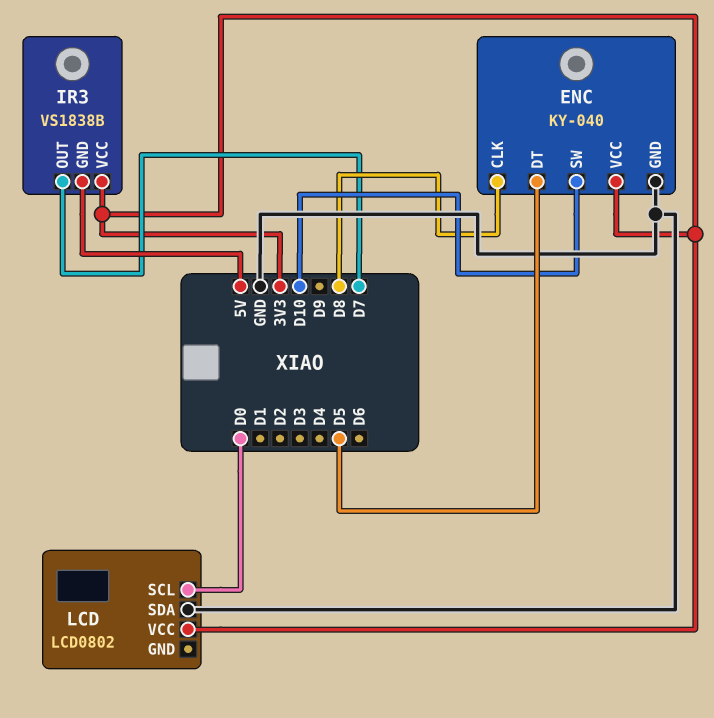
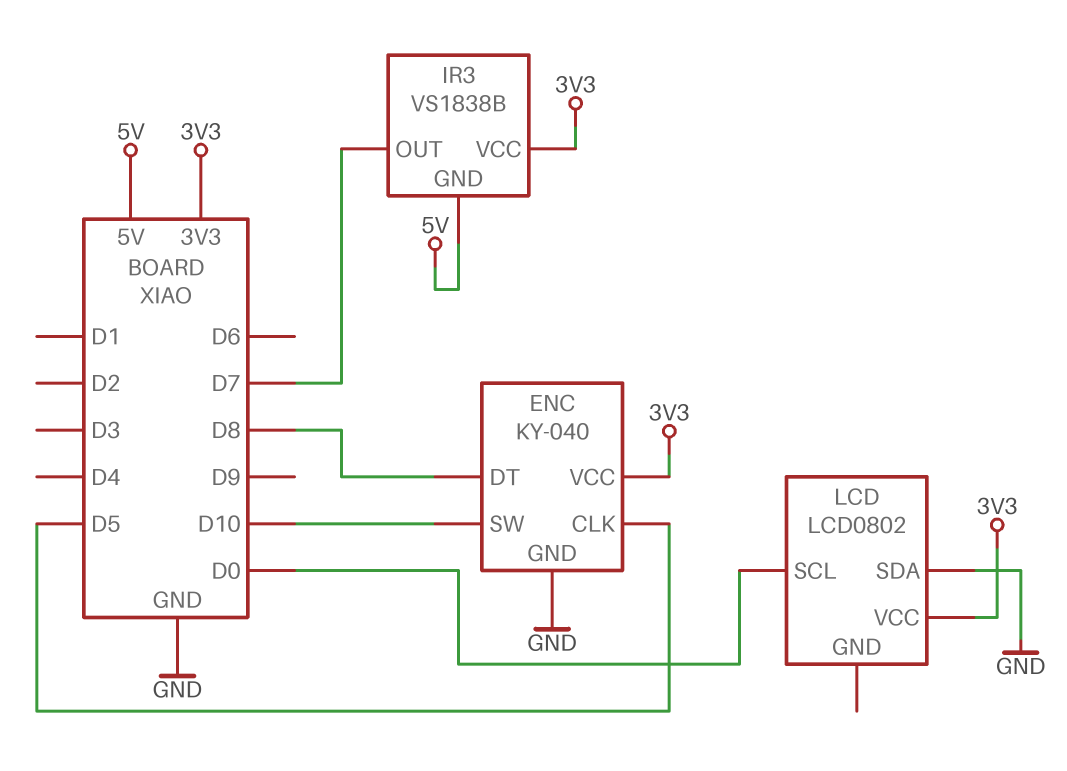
ENC pin CLK: D8 -> D5
ENC pin DT: D5 -> D8

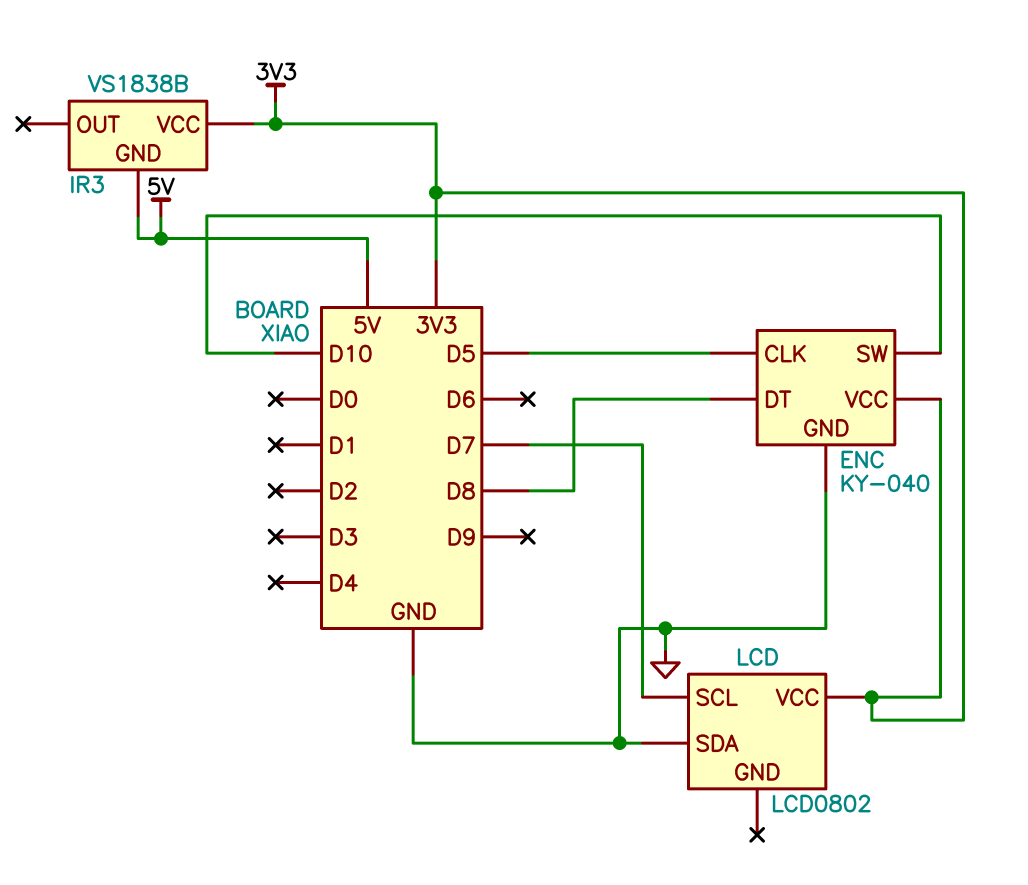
IR3 pin OUT: D7 -> none
LCD pin SCL: D0 -> D7

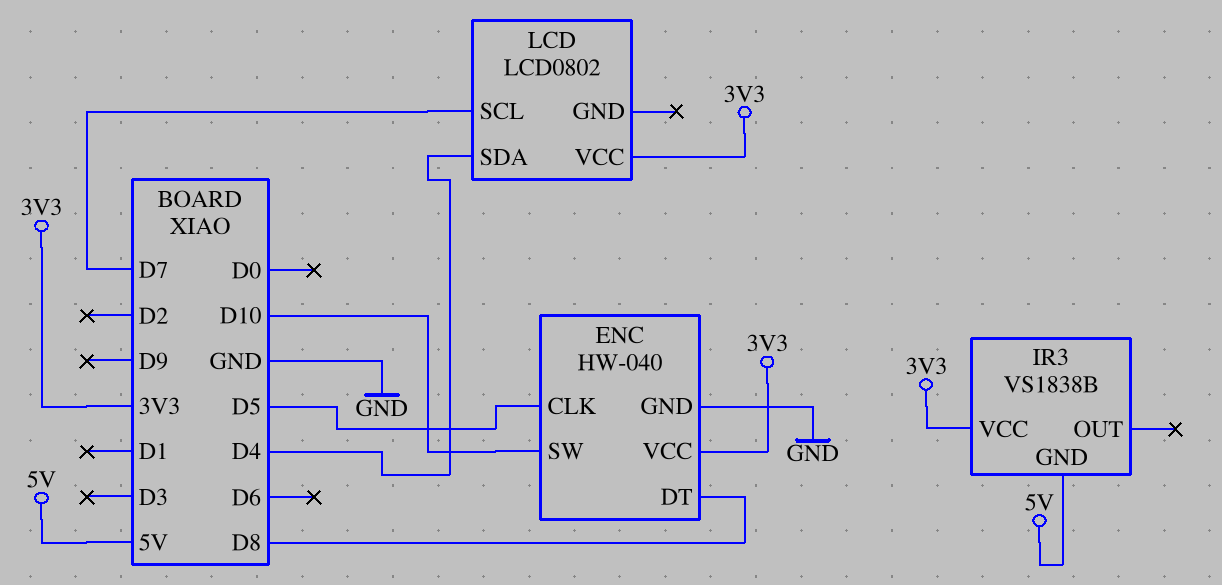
ENC: KY-040 -> HW-040
LCD pin SDA: GND -> D4

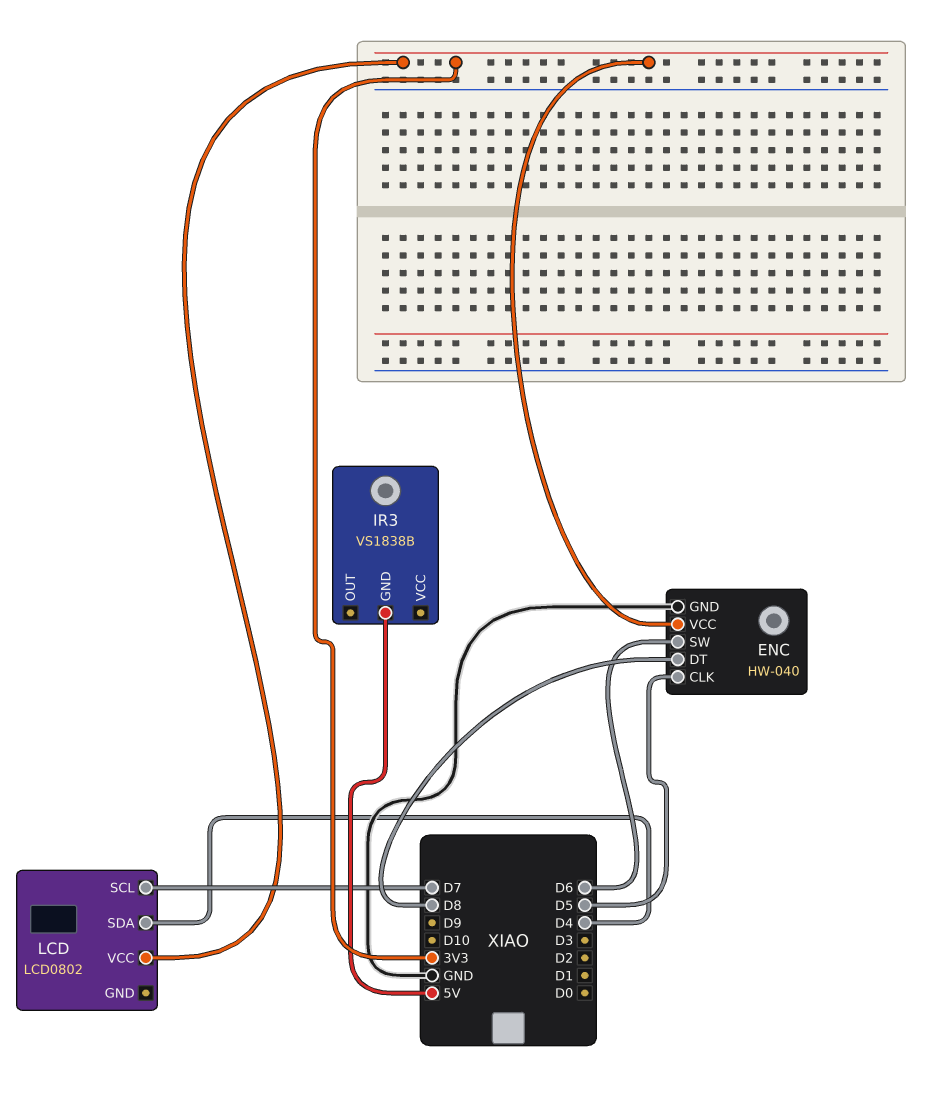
ENC pin SW: D10 -> D6
IR3 pin VCC: 3V3 -> none

